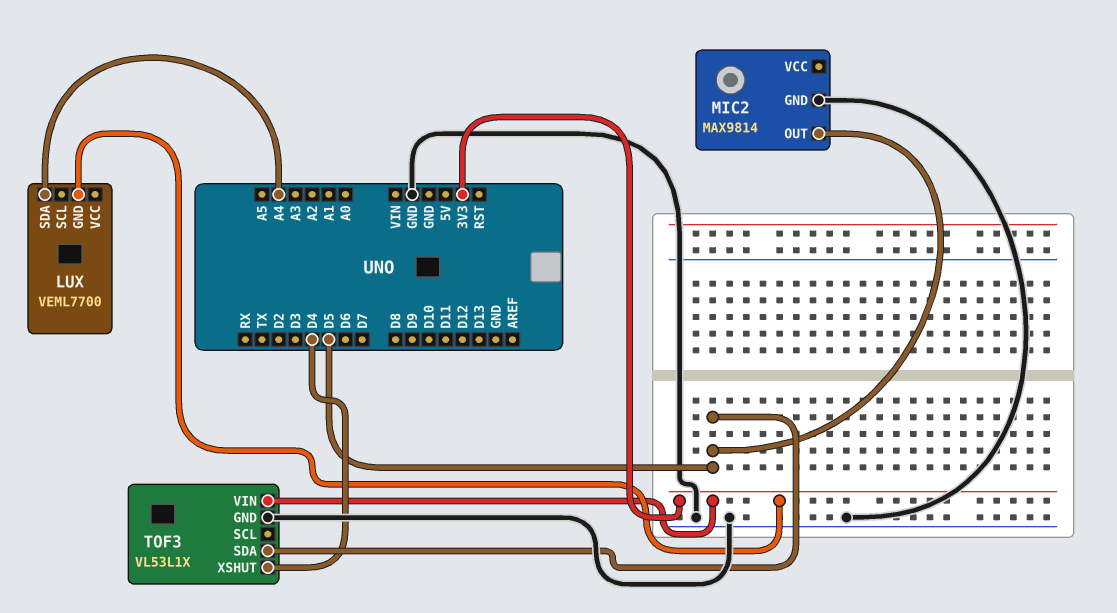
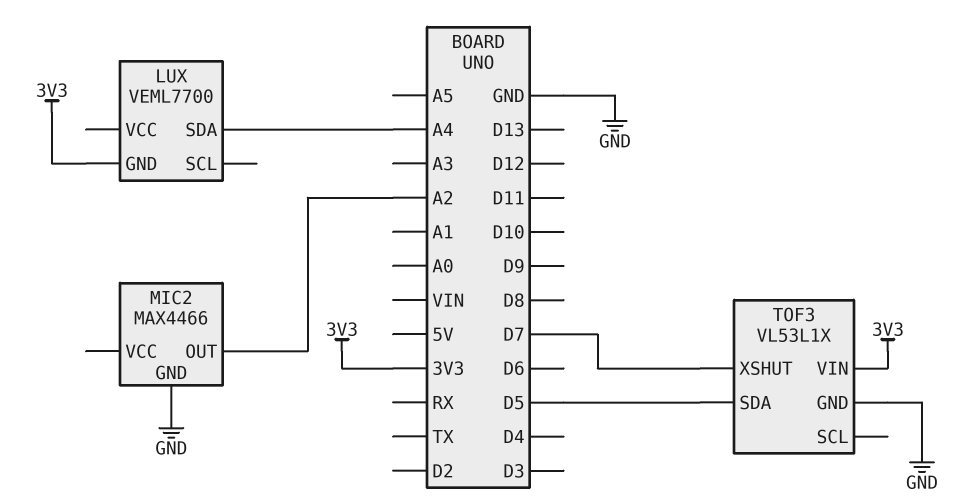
MIC2: MAX9814 -> MAX4466
MIC2 pin OUT: D5 -> A2
TOF3 pin XSHUT: D4 -> D7

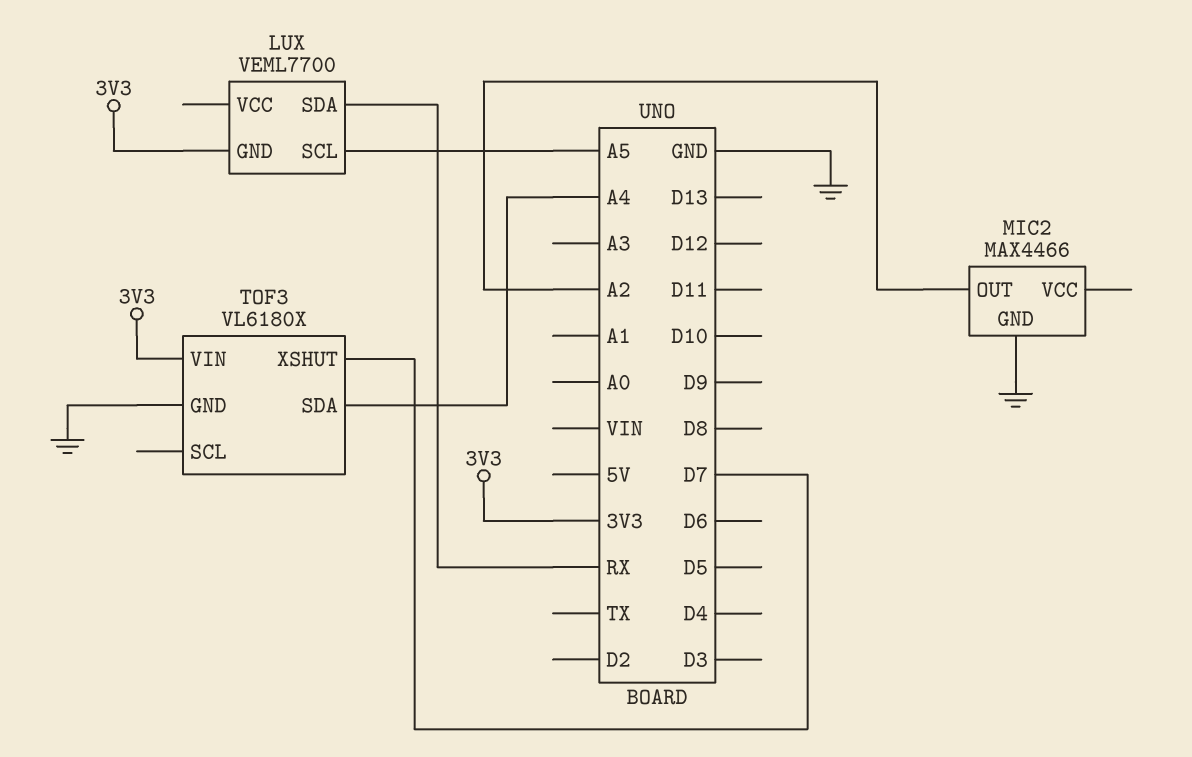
LUX pin SCL: none -> A5
LUX pin SDA: A4 -> RX
TOF3: VL53L1X -> VL6180X
TOF3 pin SDA: D5 -> A4

